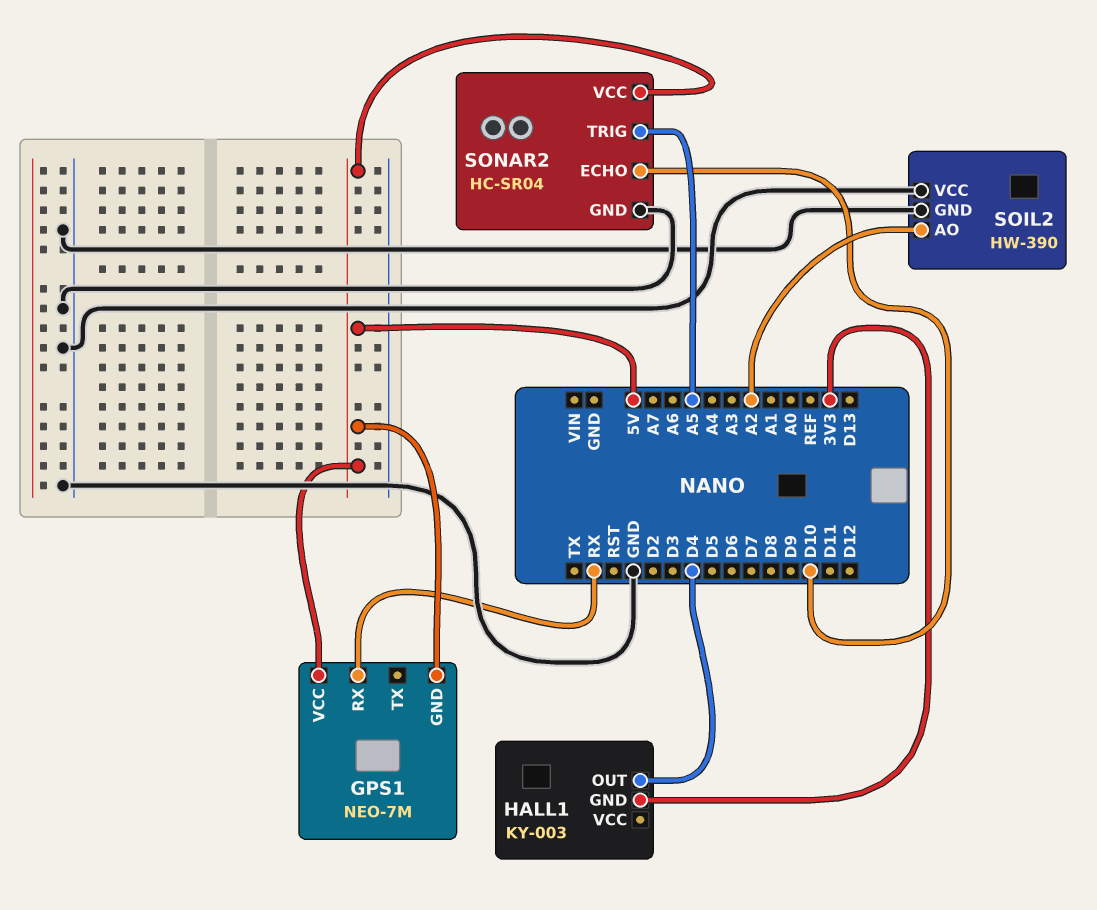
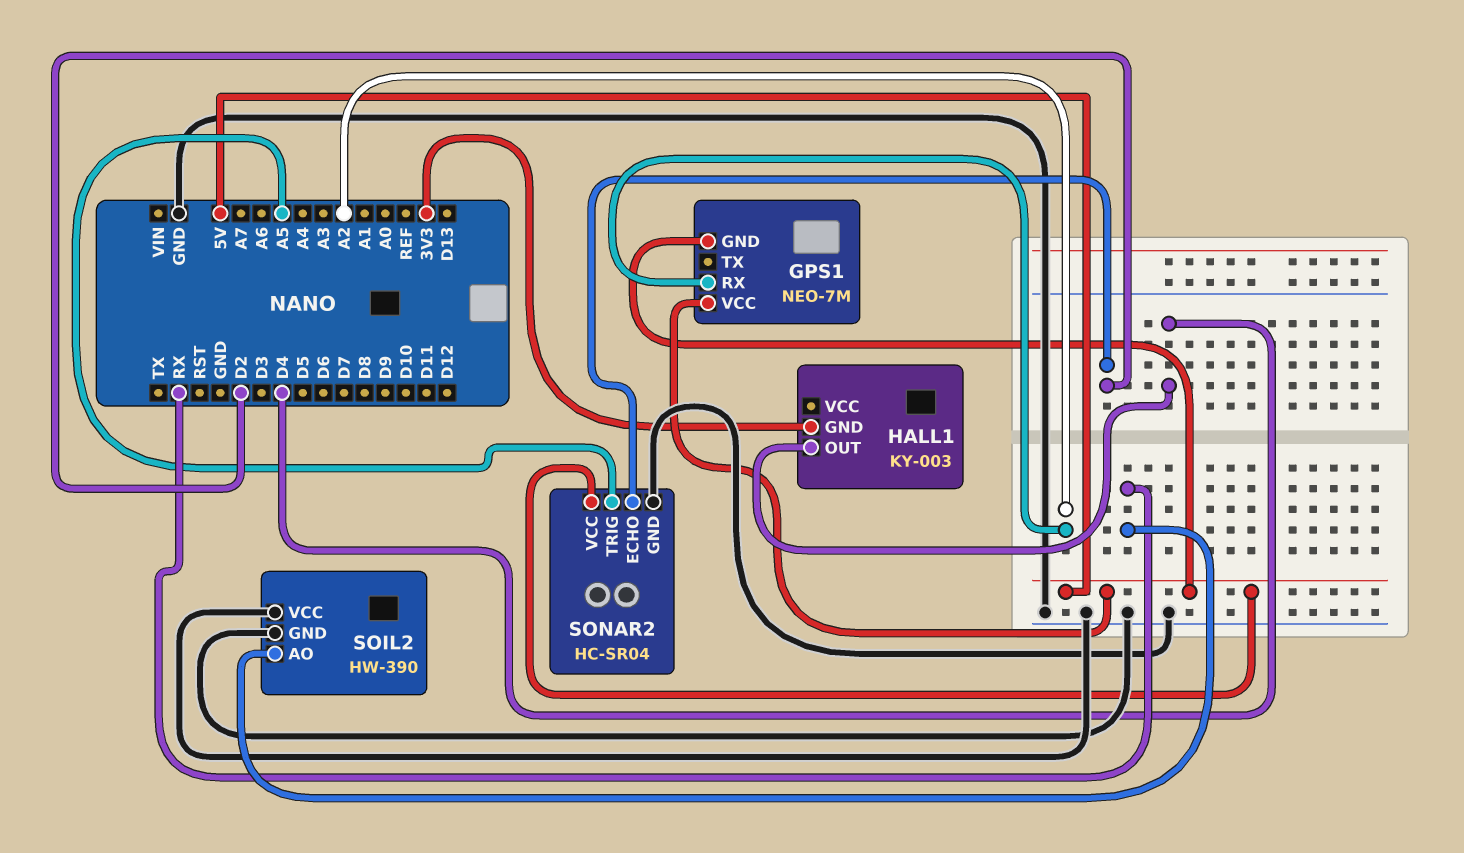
GPS1 pin RX: RX -> A2
SOIL2 pin AO: A2 -> RX
SONAR2 pin ECHO: D10 -> D2

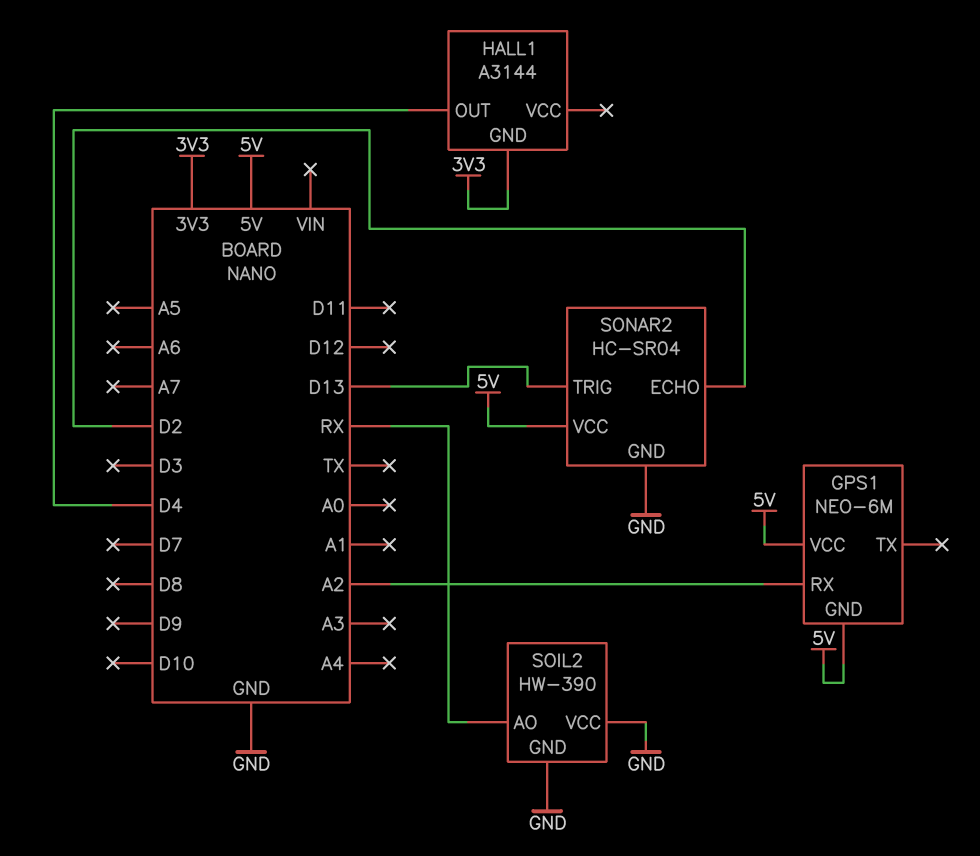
GPS1: NEO-7M -> NEO-6M
HALL1: KY-003 -> A3144
SONAR2 pin TRIG: A5 -> D13

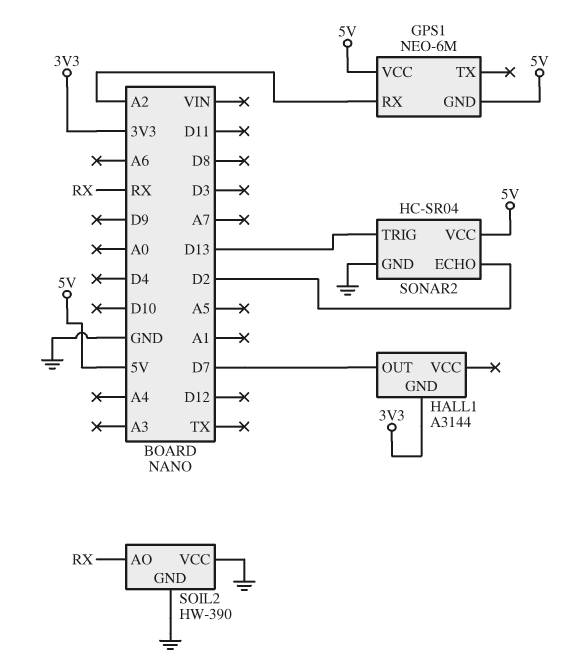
HALL1 pin OUT: D4 -> D7

